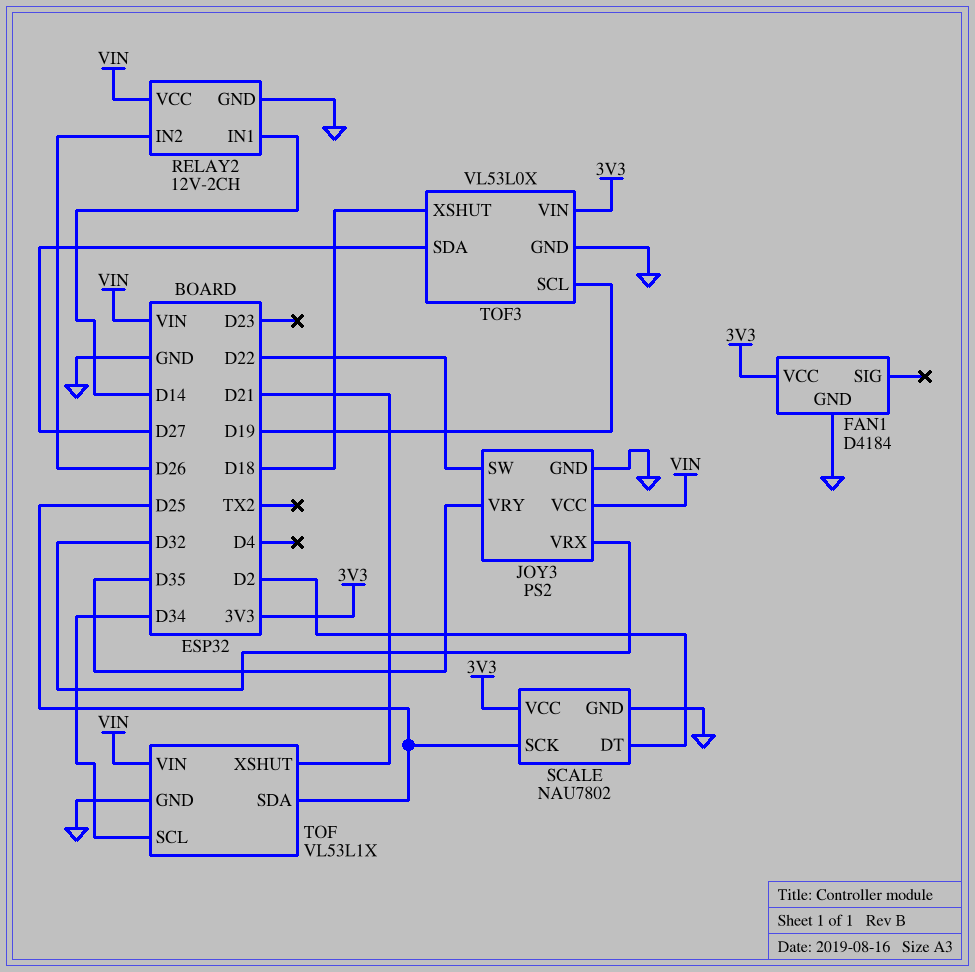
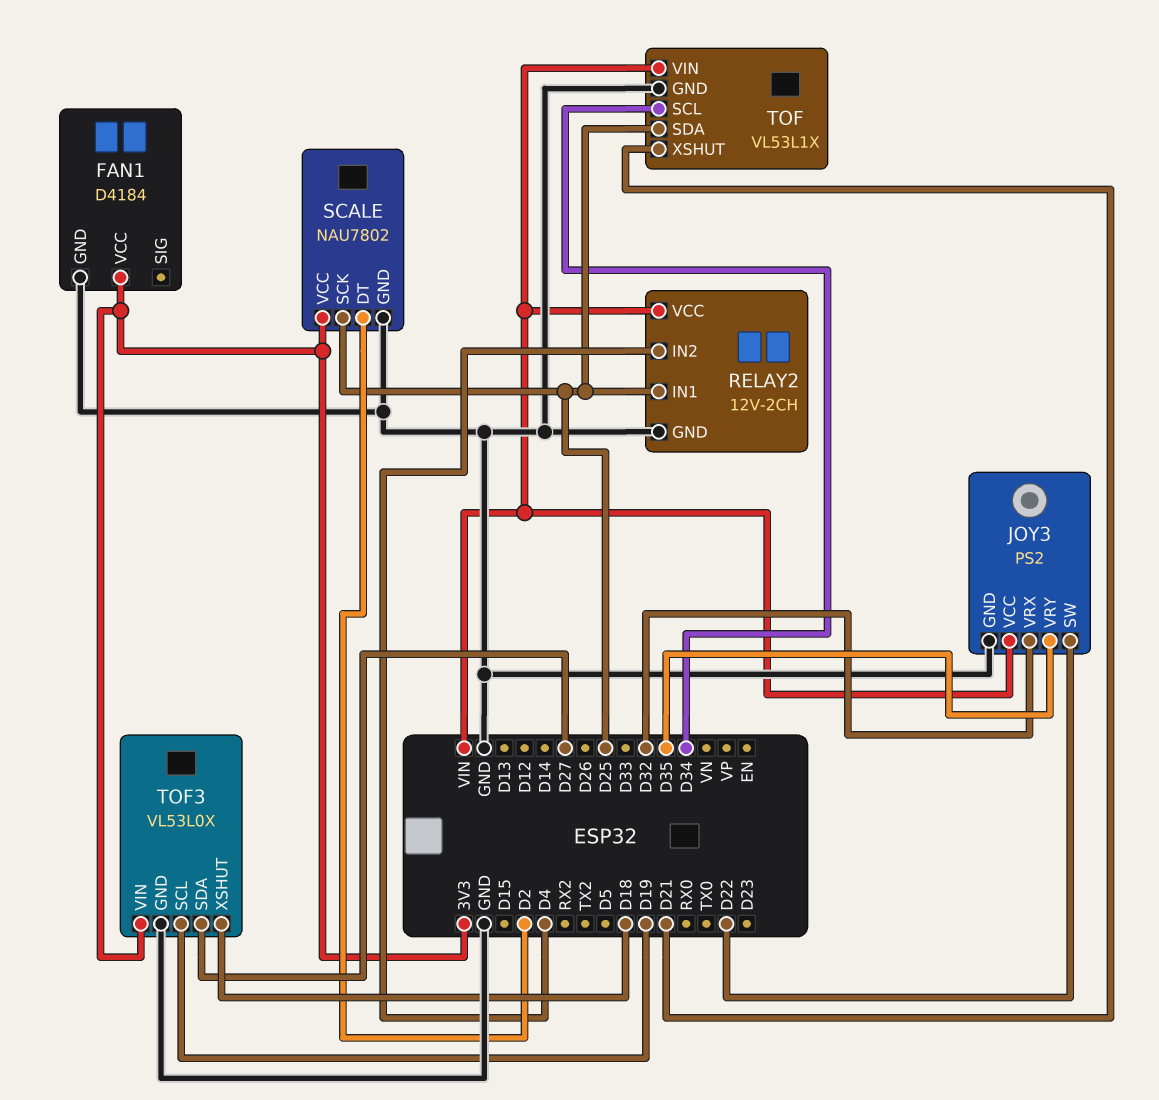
RELAY2 pin IN1: D14 -> D25
RELAY2 pin IN2: D26 -> D4

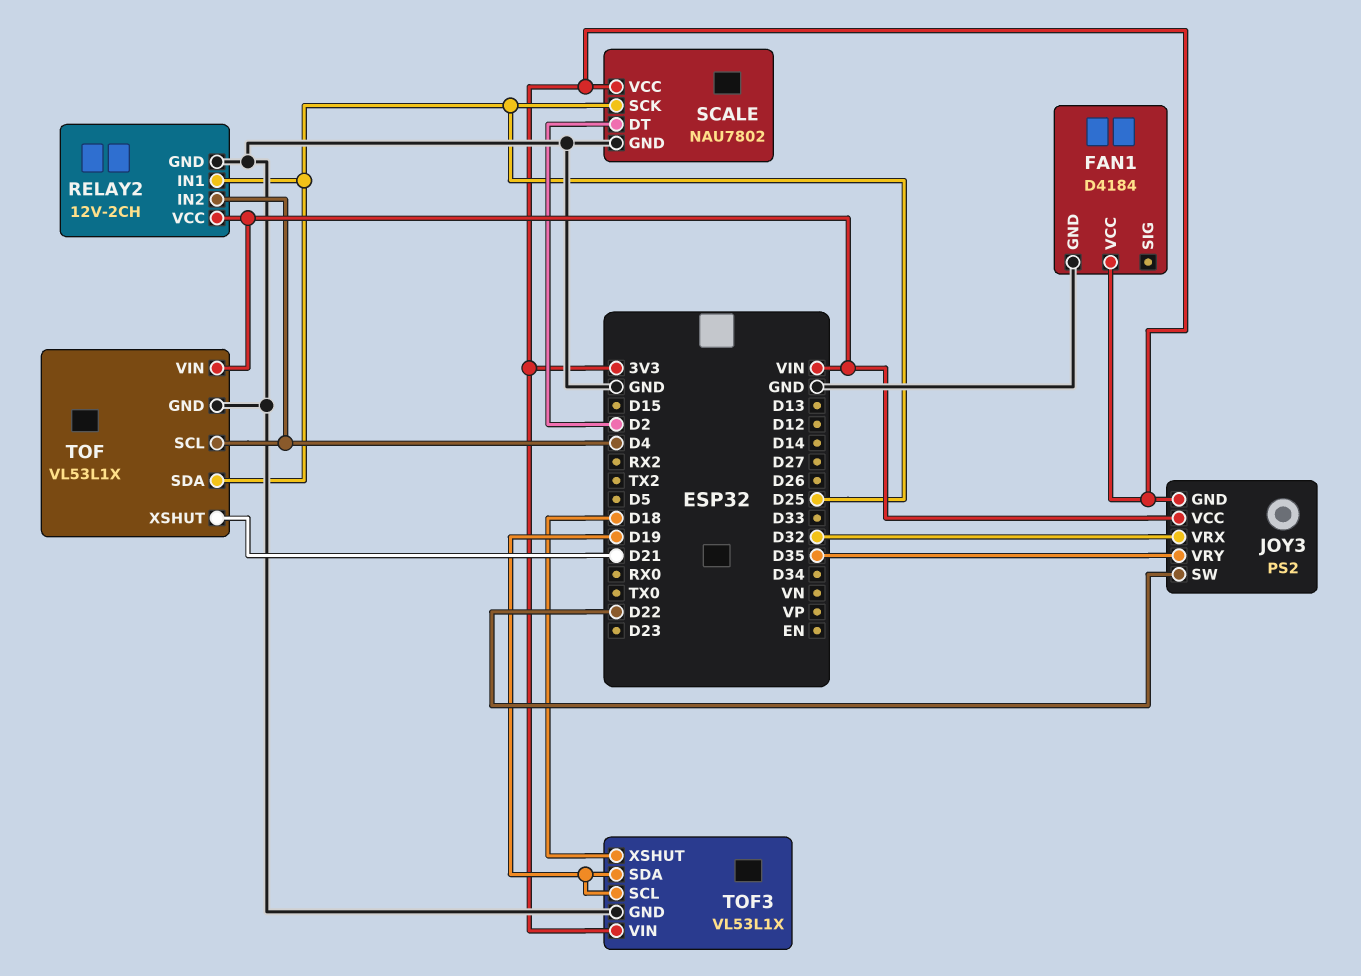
JOY3 pin GND: GND -> 3V3
TOF pin SCL: D34 -> D4
TOF3: VL53L0X -> VL53L1X
TOF3 pin SDA: D27 -> D19

